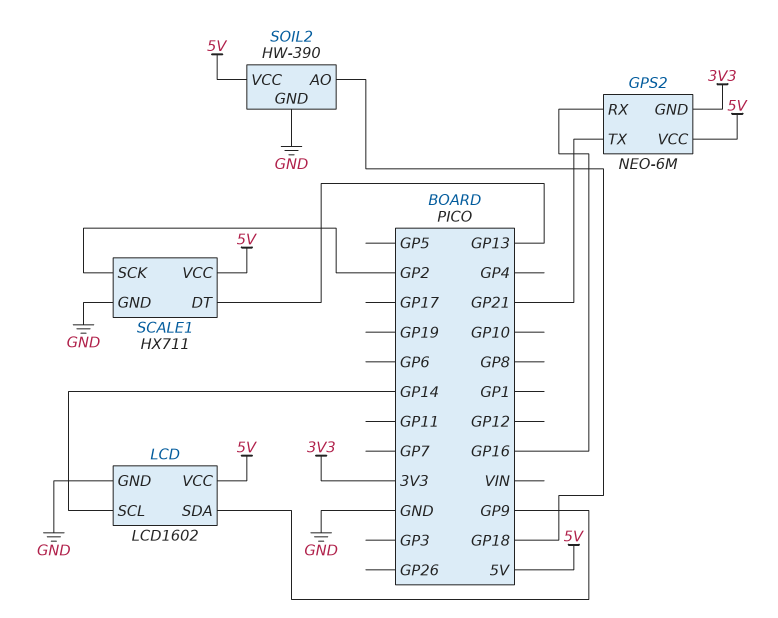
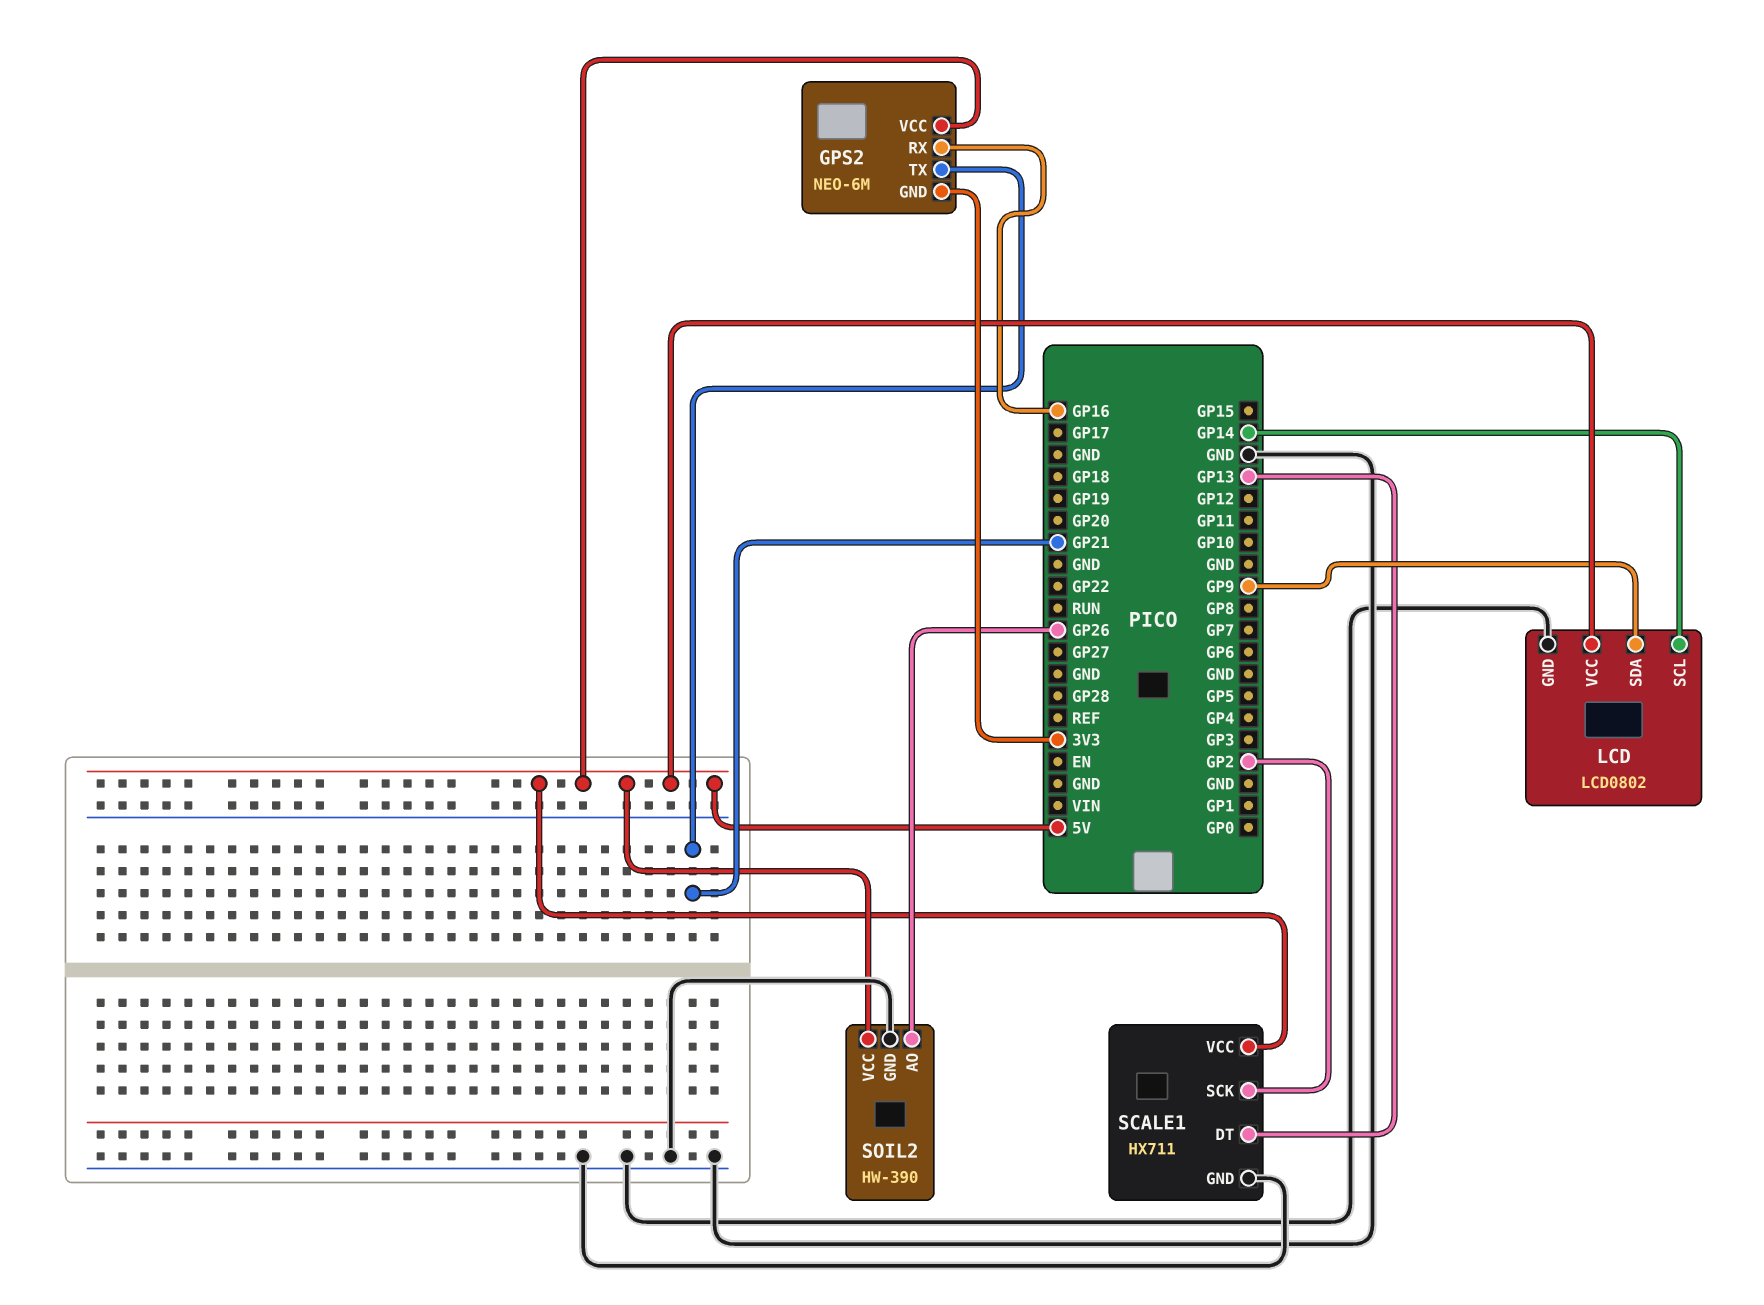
LCD: LCD1602 -> LCD0802
SOIL2 pin AO: GP18 -> GP26

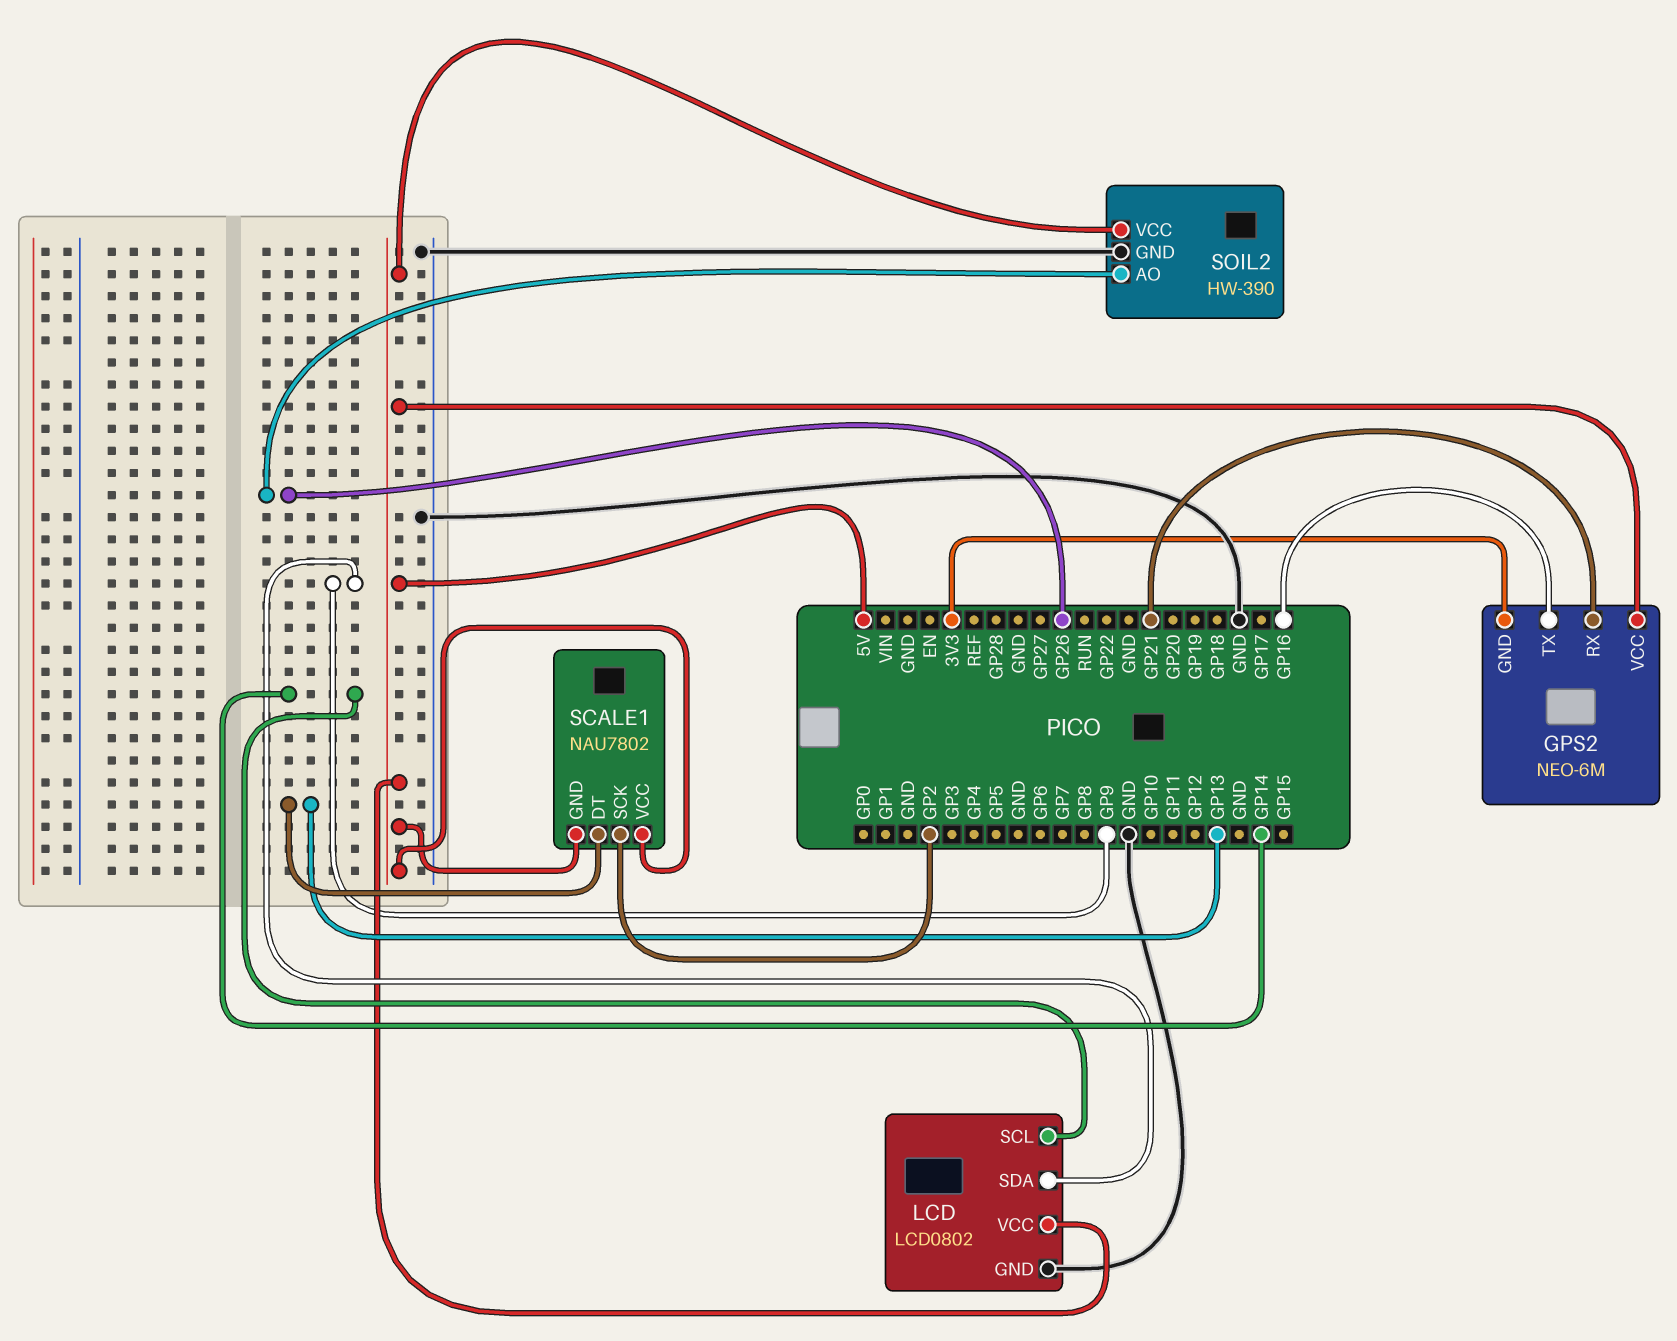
GPS2 pin RX: GP16 -> GP21
GPS2 pin TX: GP21 -> GP16
SCALE1: HX711 -> NAU7802
SCALE1 pin GND: GND -> 5V

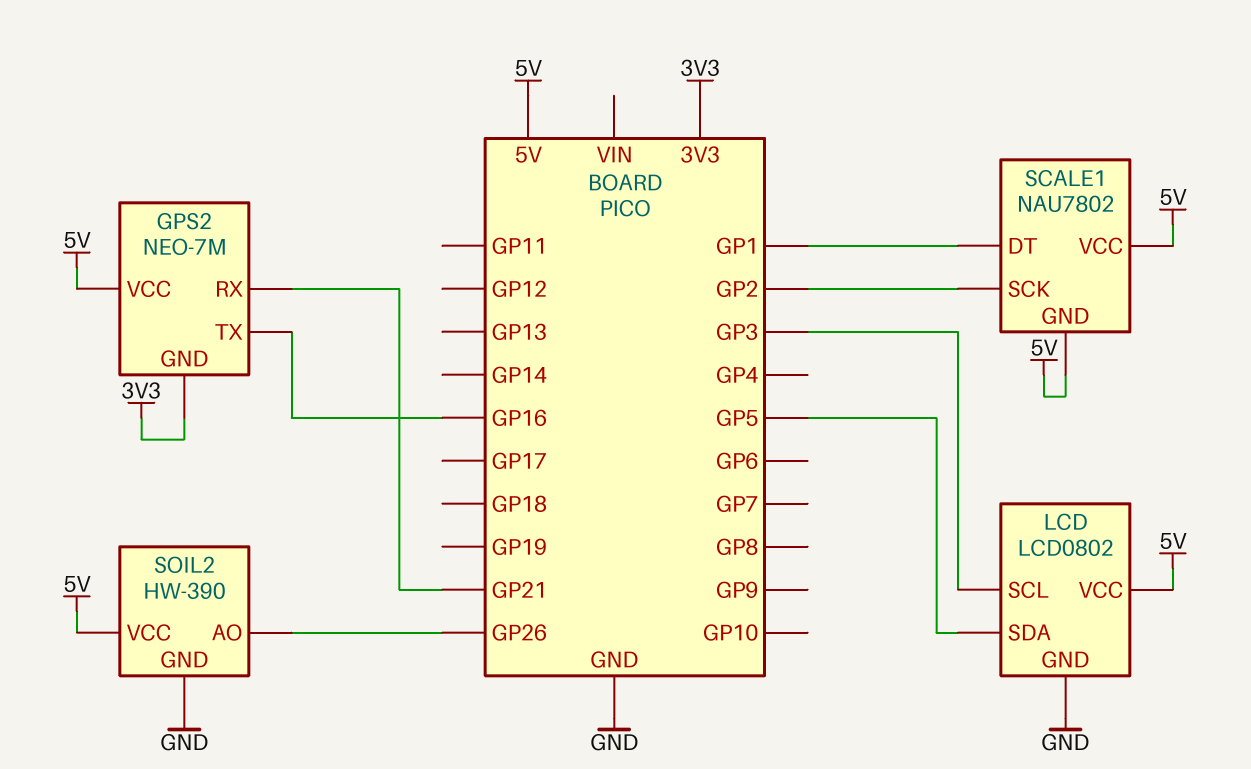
GPS2: NEO-6M -> NEO-7M
LCD pin SCL: GP14 -> GP3
LCD pin SDA: GP9 -> GP5
SCALE1 pin DT: GP13 -> GP1

